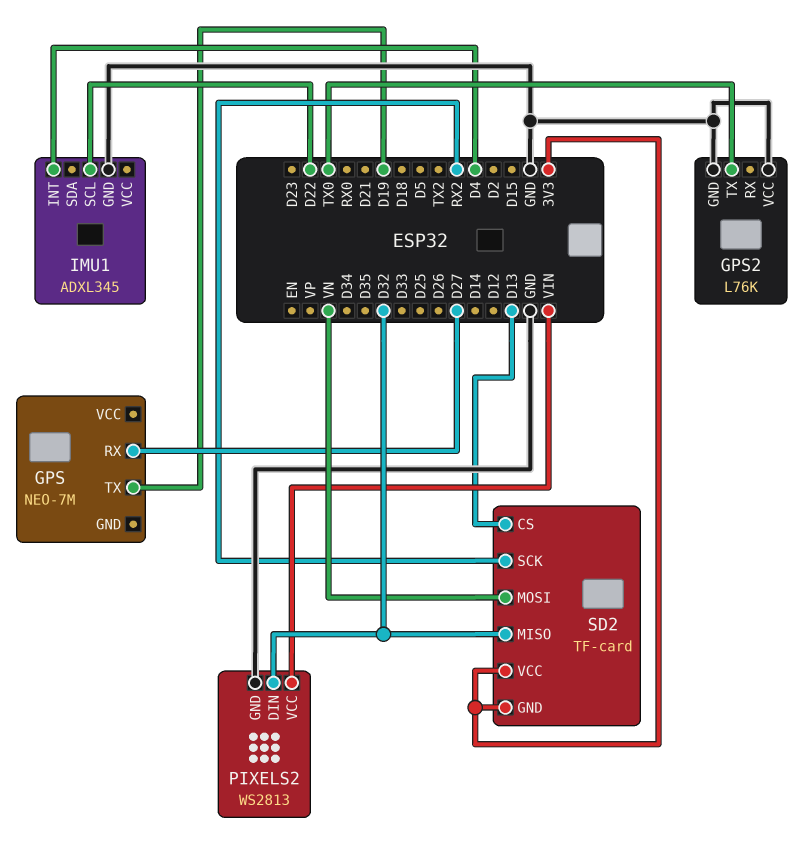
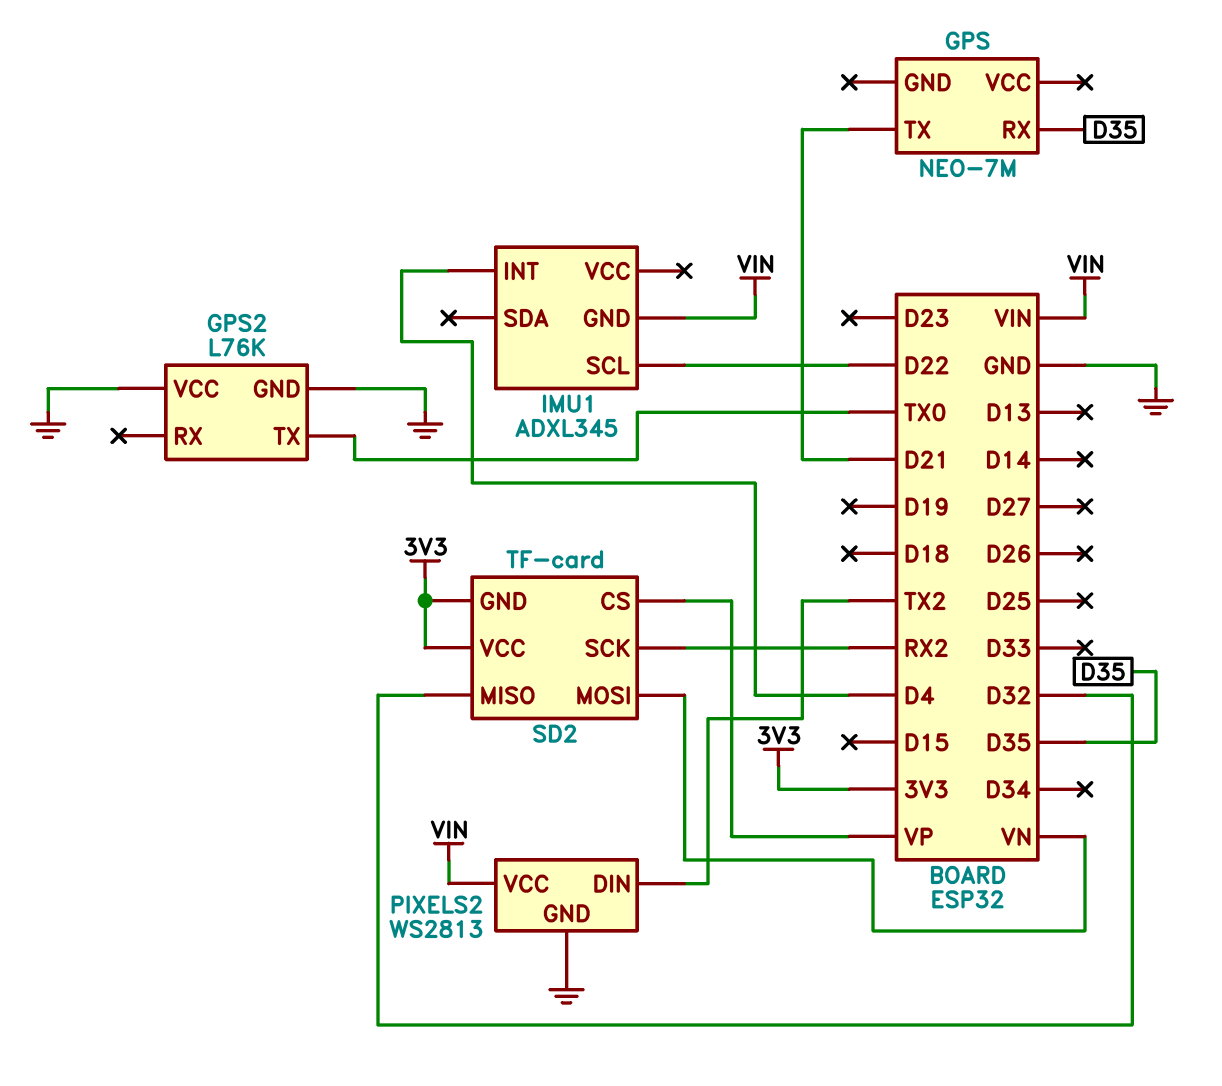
GPS pin RX: D27 -> D35
GPS pin TX: D19 -> D21
IMU1 pin GND: GND -> VIN
PIXELS2 pin DIN: D32 -> TX2
SD2 pin CS: D13 -> VP

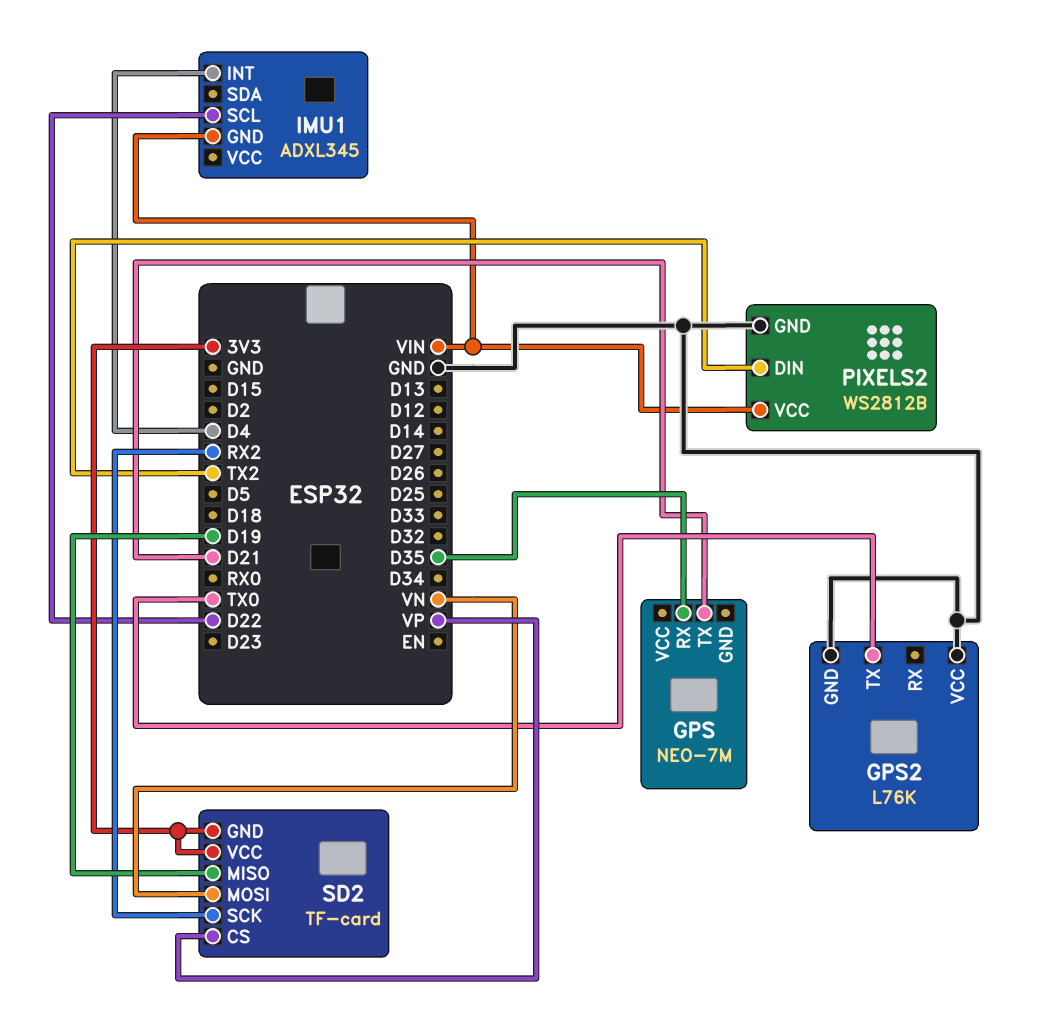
PIXELS2: WS2813 -> WS2812B
SD2 pin MISO: D32 -> D19

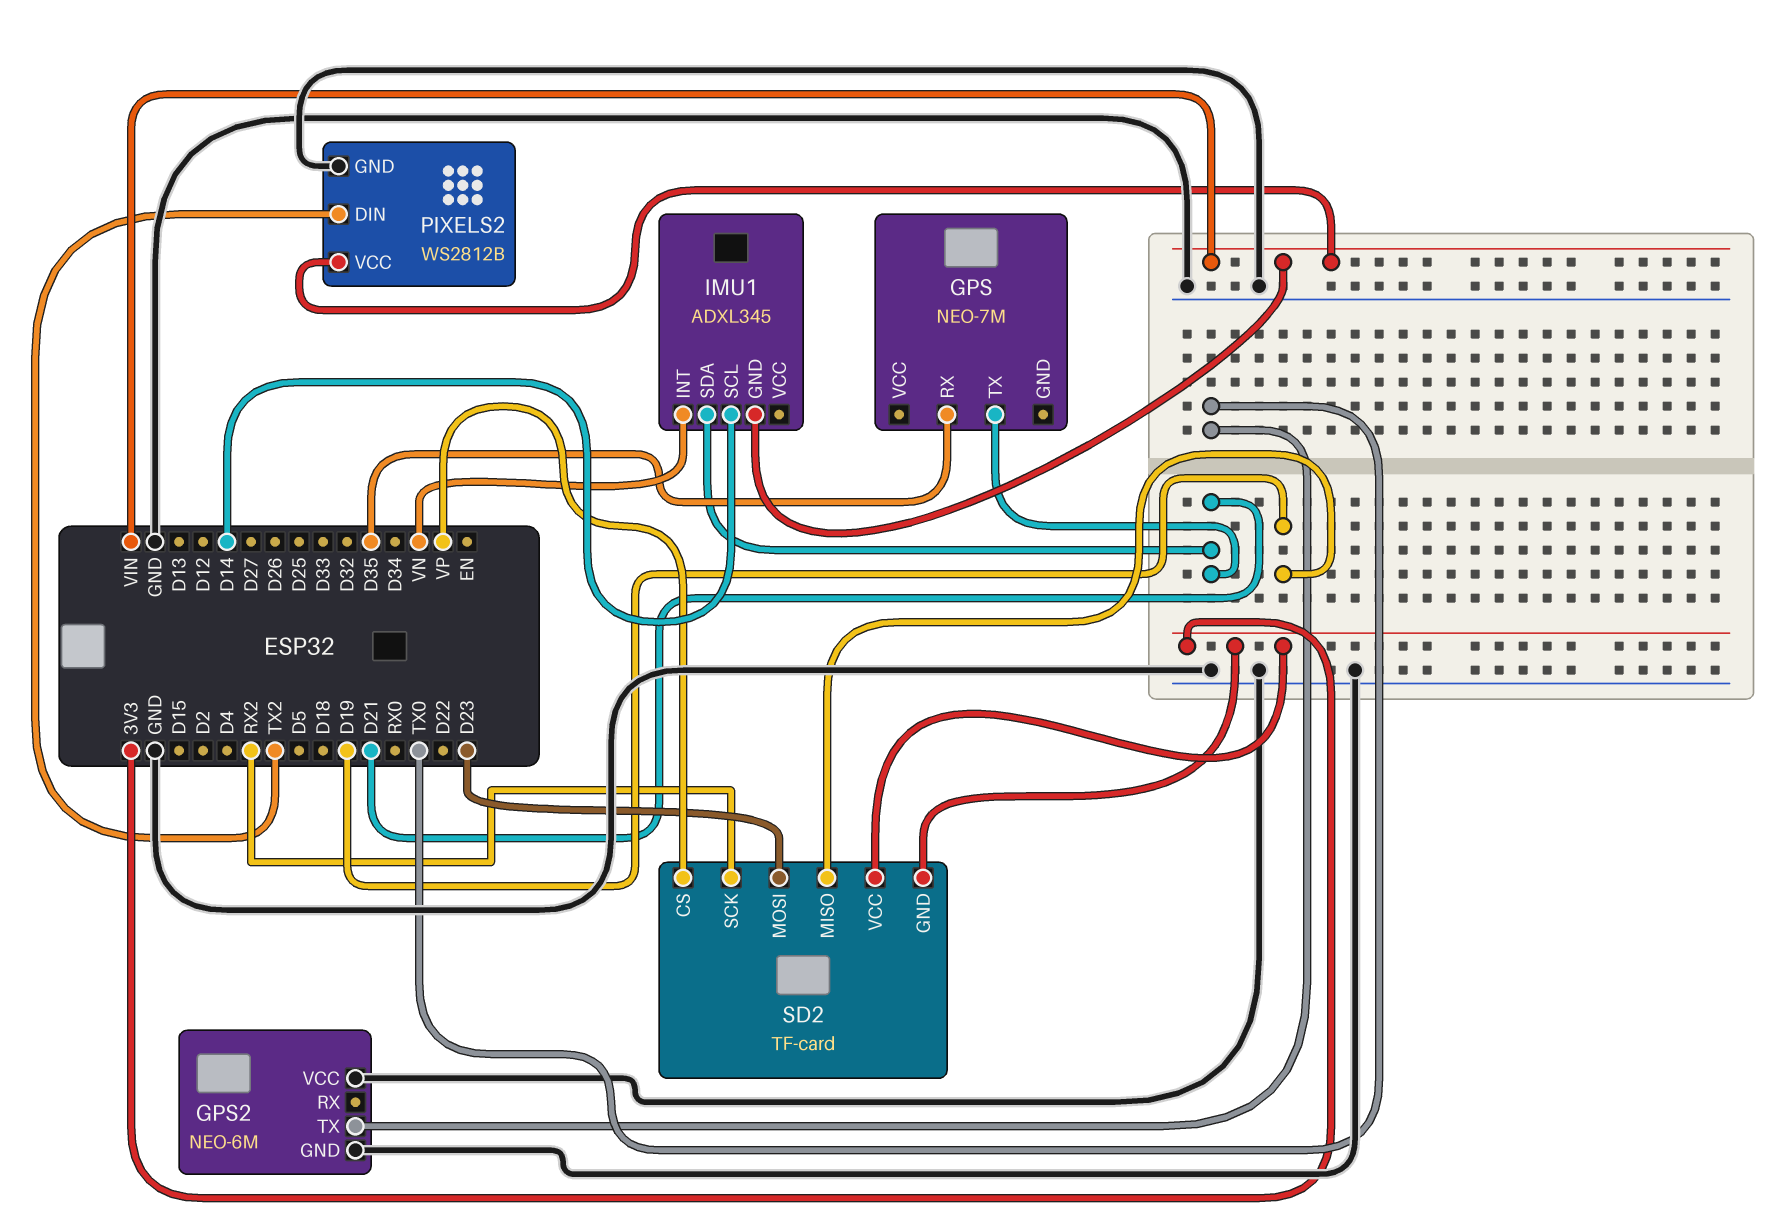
GPS2: L76K -> NEO-6M
IMU1 pin INT: D4 -> VN
IMU1 pin SCL: D22 -> D14
IMU1 pin SDA: none -> D21
SD2 pin MOSI: VN -> D23

